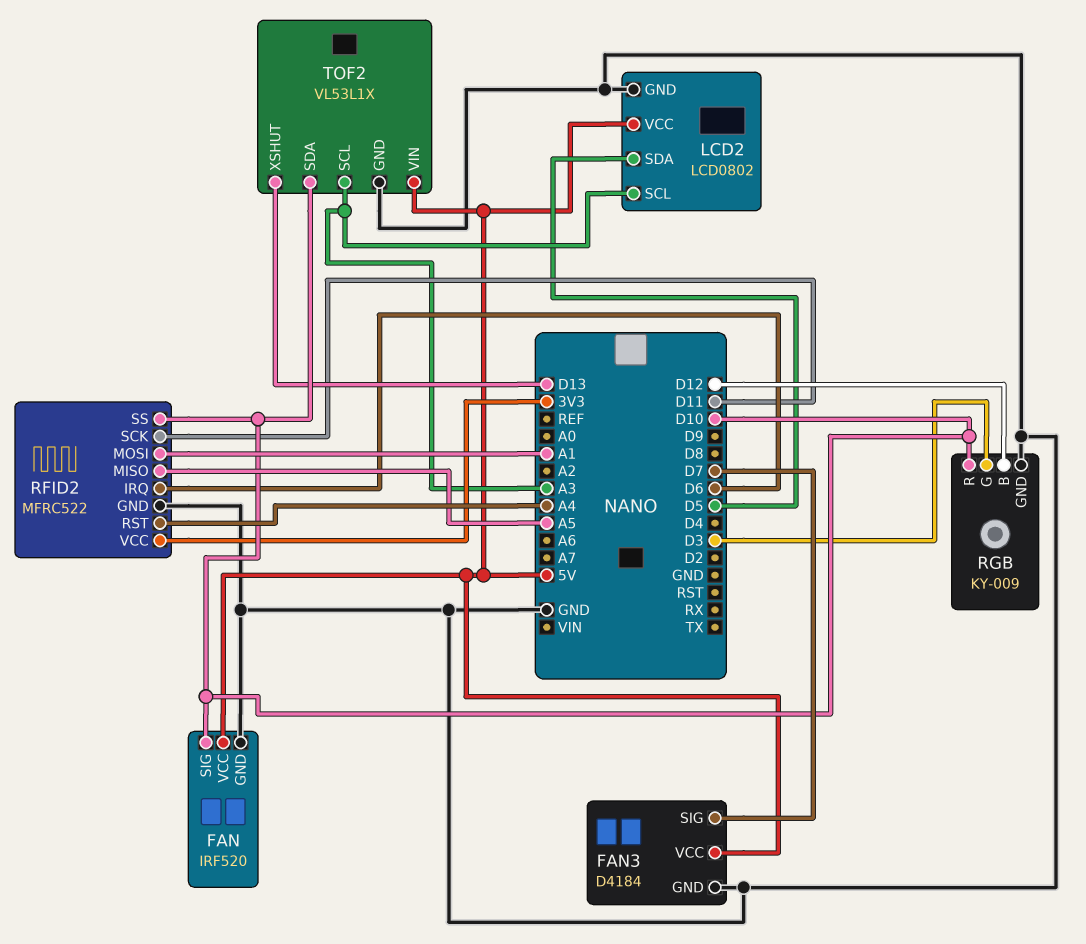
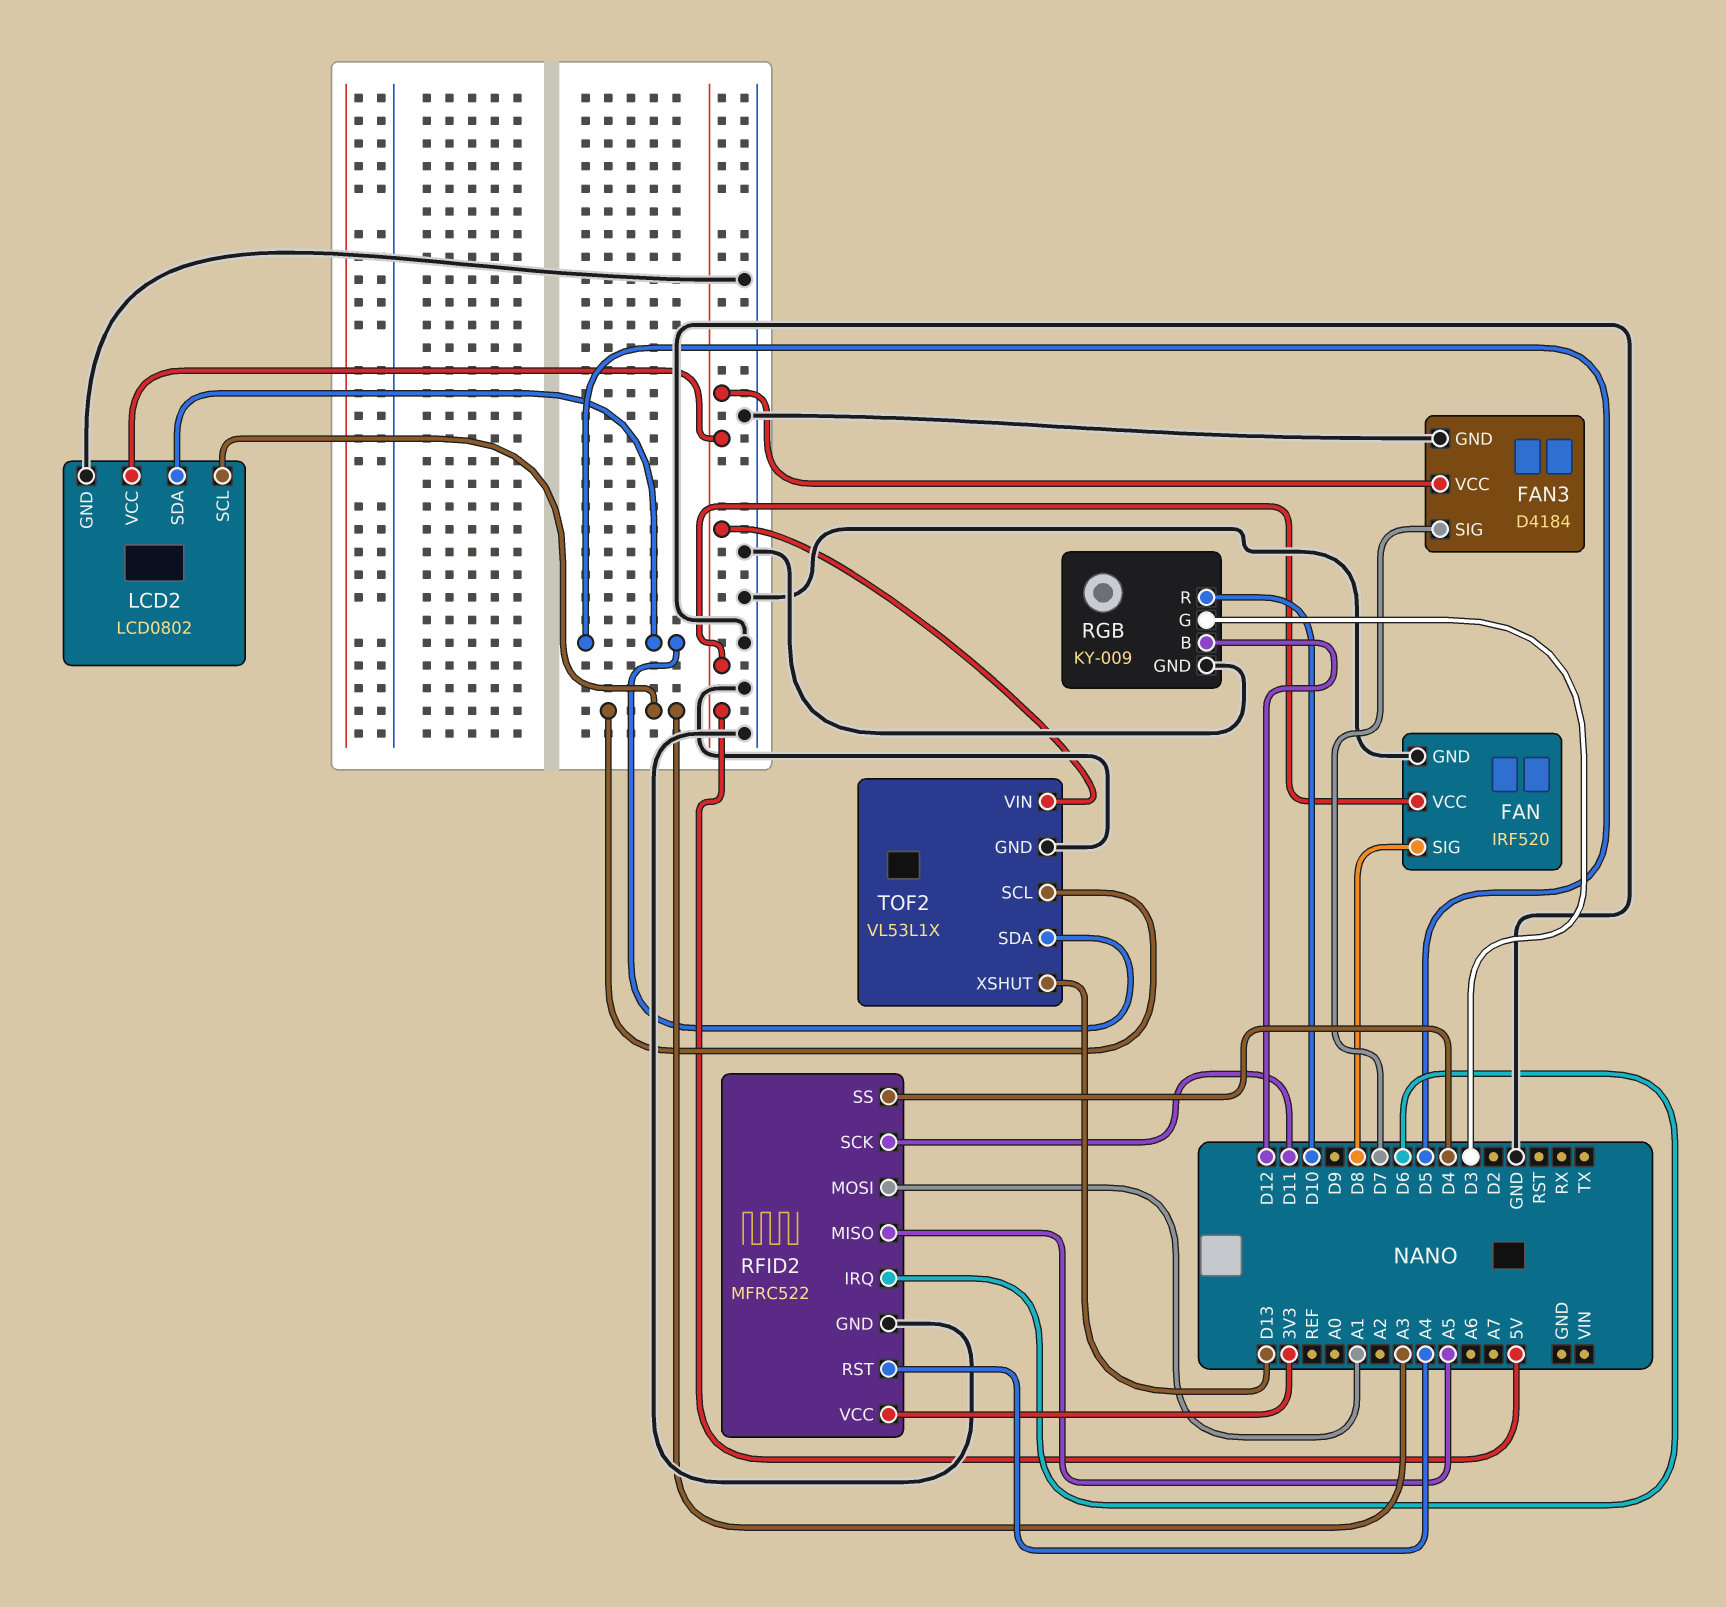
FAN pin SIG: D10 -> D8
RFID2 pin SS: D10 -> D4
TOF2 pin SDA: D10 -> D5

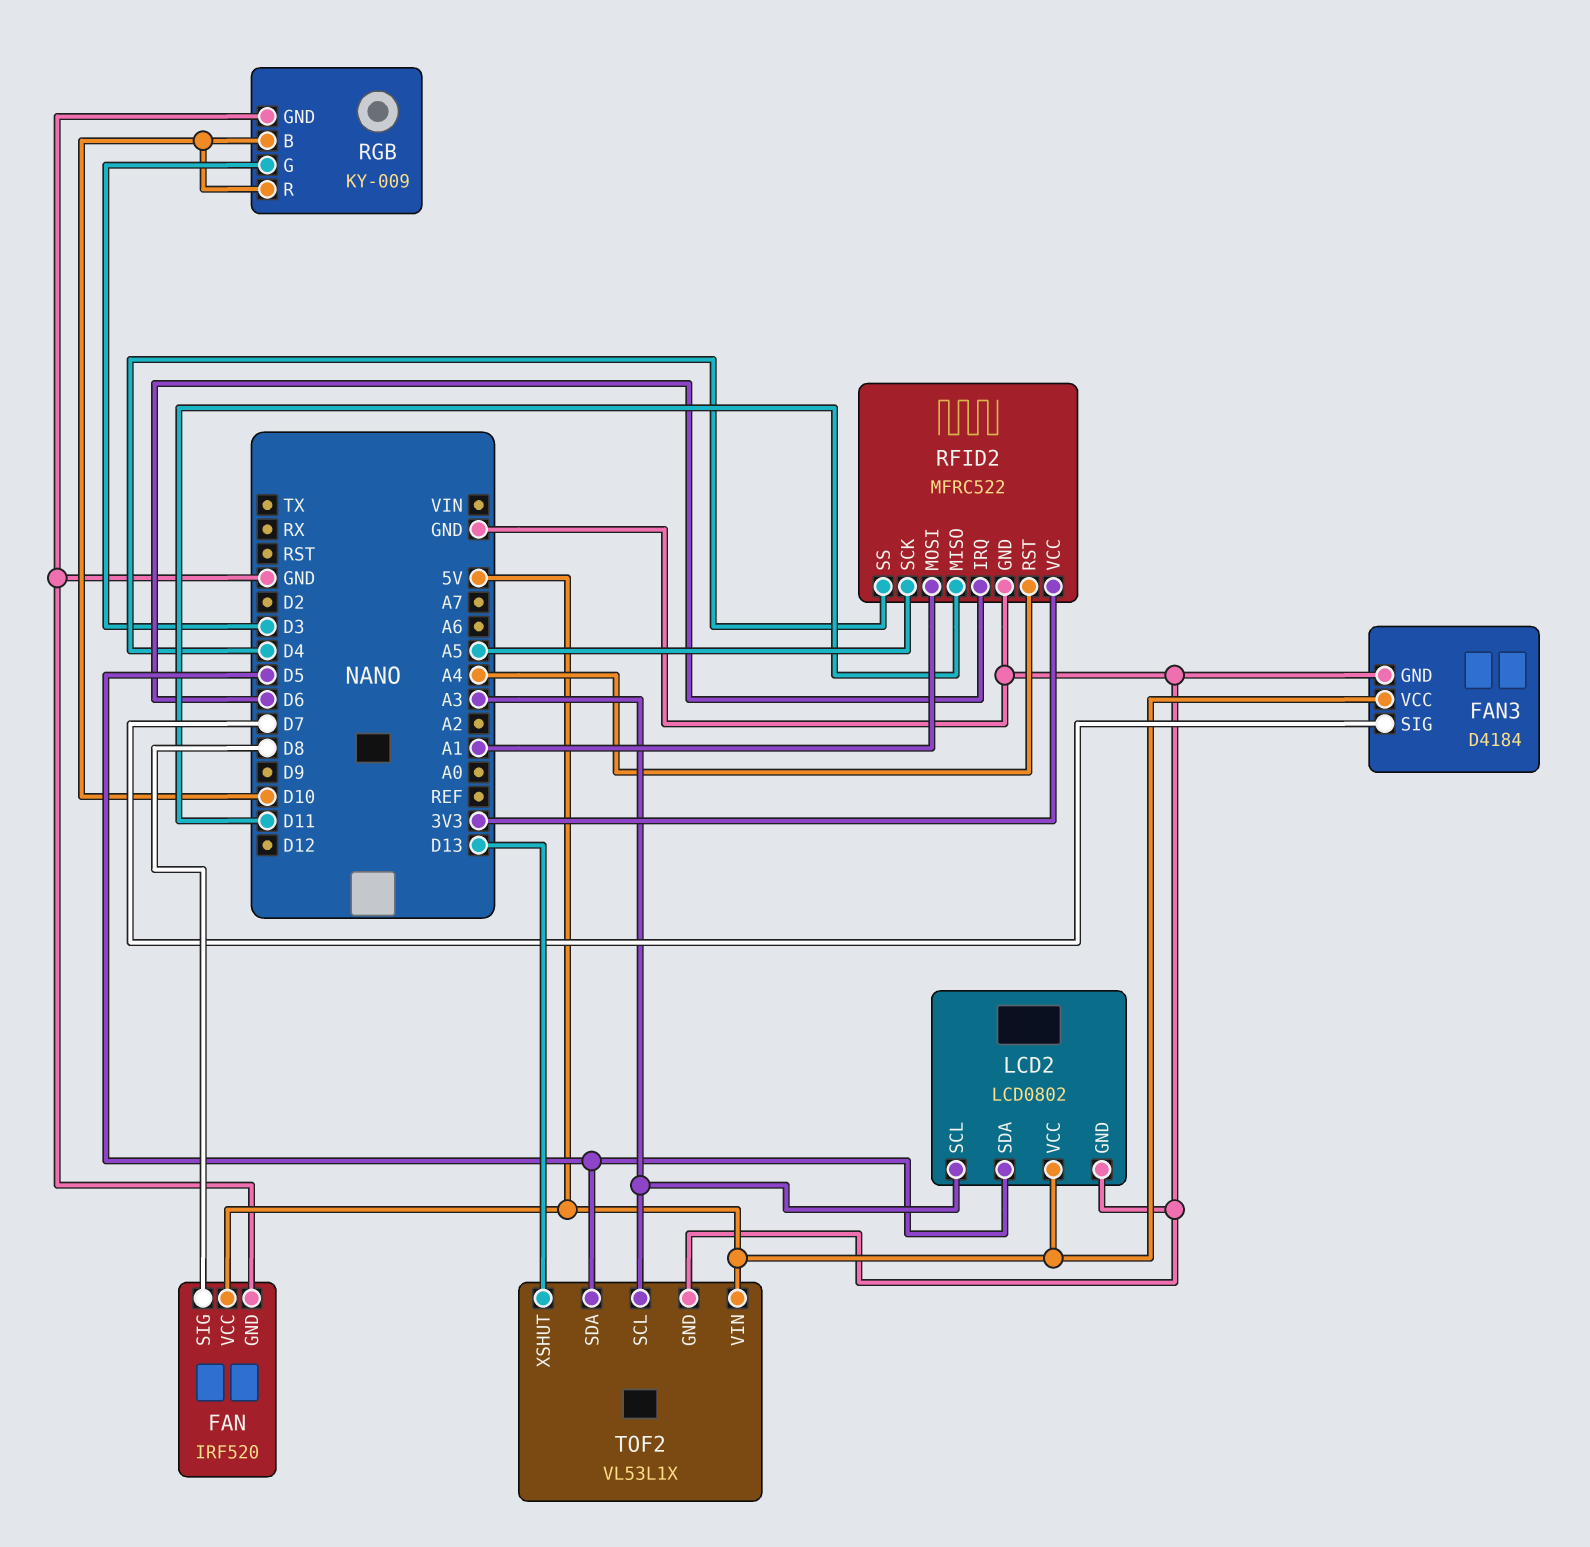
RFID2 pin MISO: A5 -> D11
RFID2 pin SCK: D11 -> A5
RGB pin B: D12 -> D10

